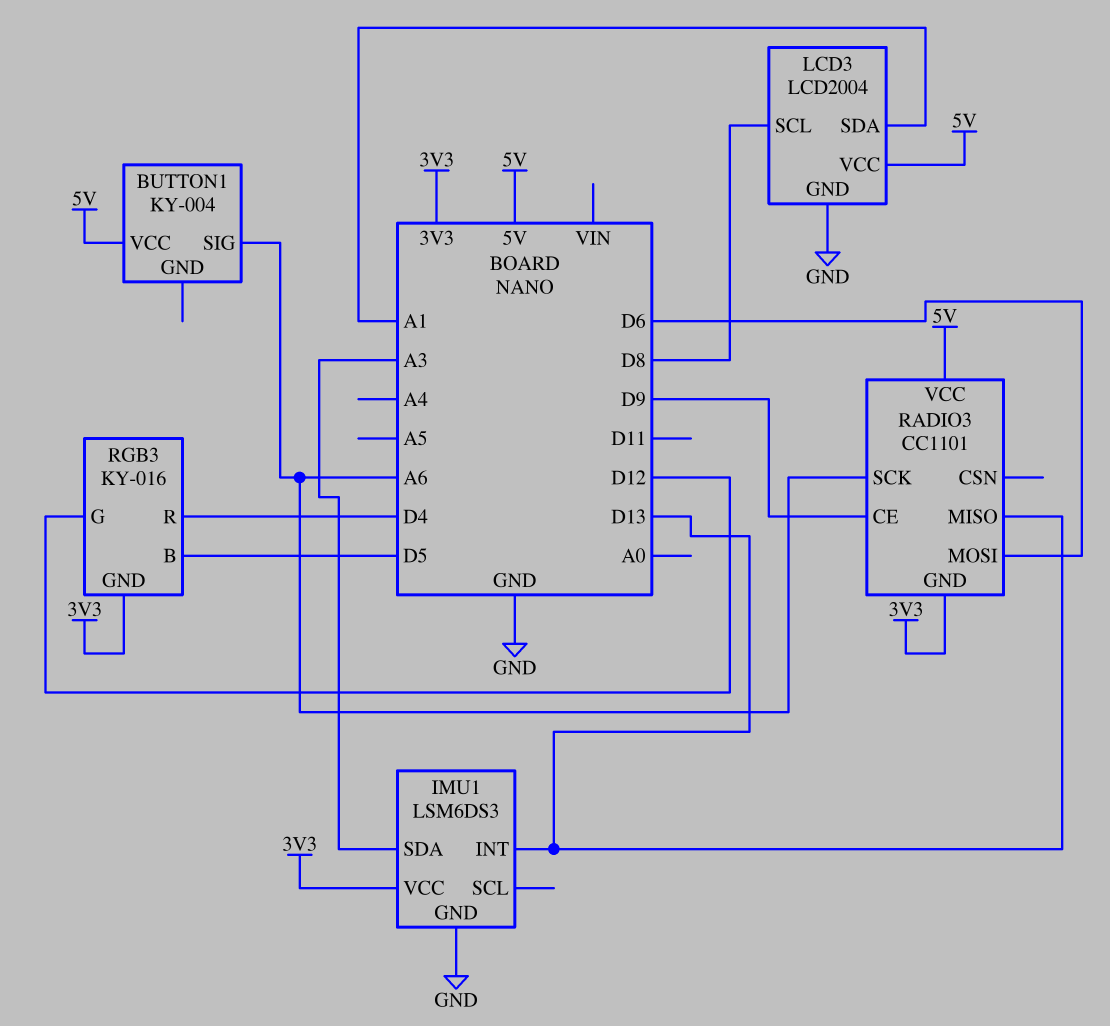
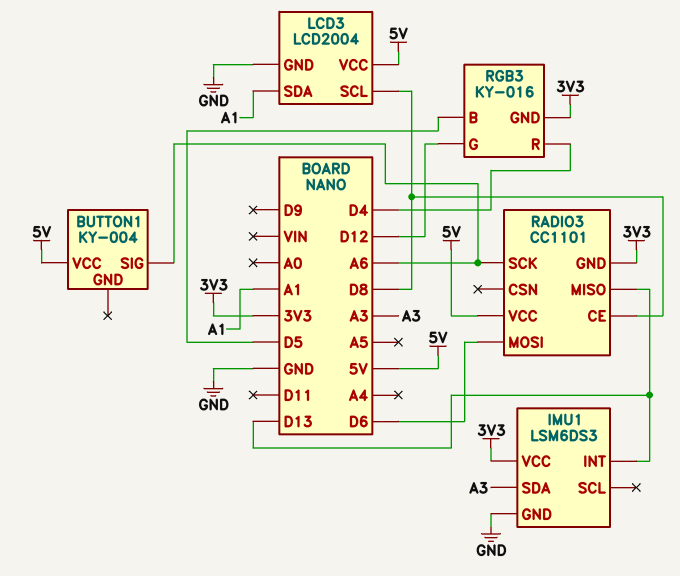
RADIO3 pin CE: D9 -> D8

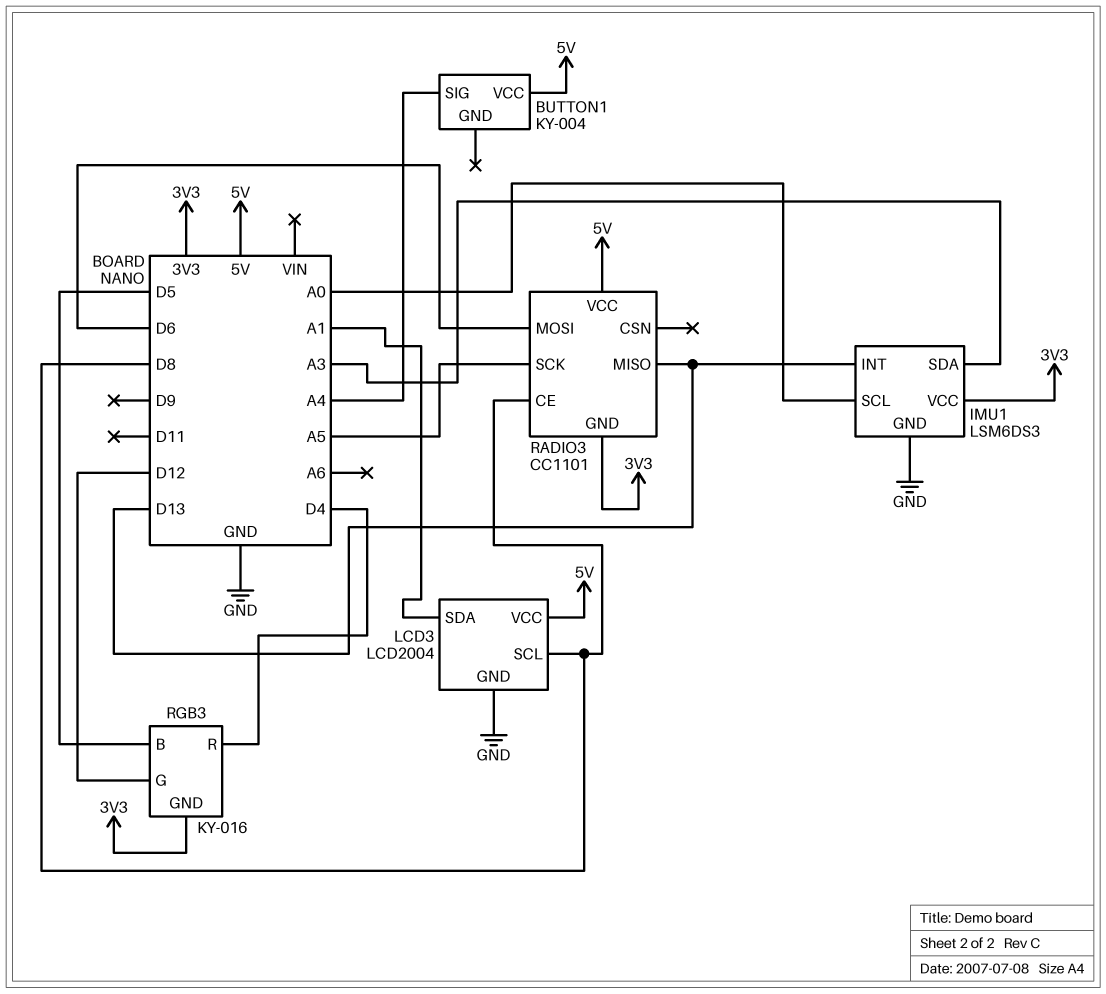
BUTTON1 pin SIG: A6 -> A4
IMU1 pin SCL: none -> A0
RADIO3 pin SCK: A6 -> A5

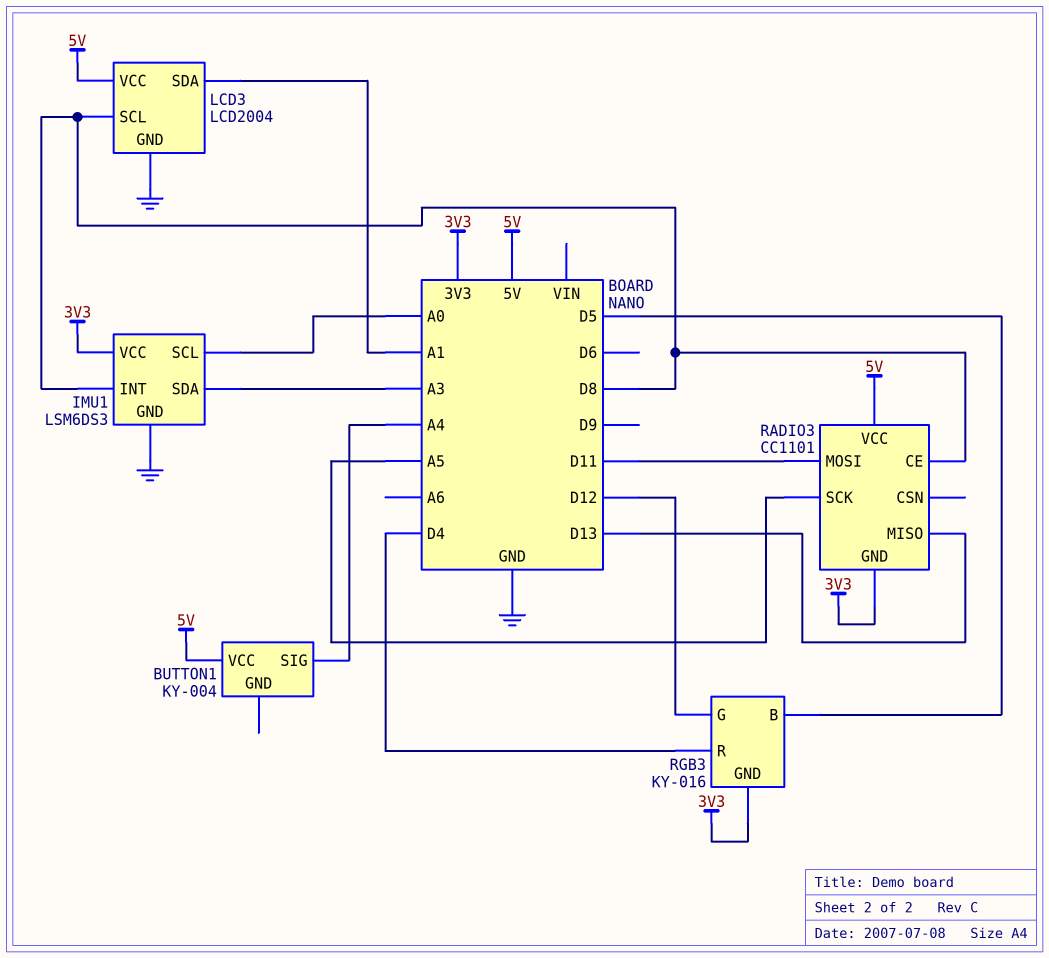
IMU1 pin INT: D13 -> D8
RADIO3 pin MOSI: D6 -> D11

